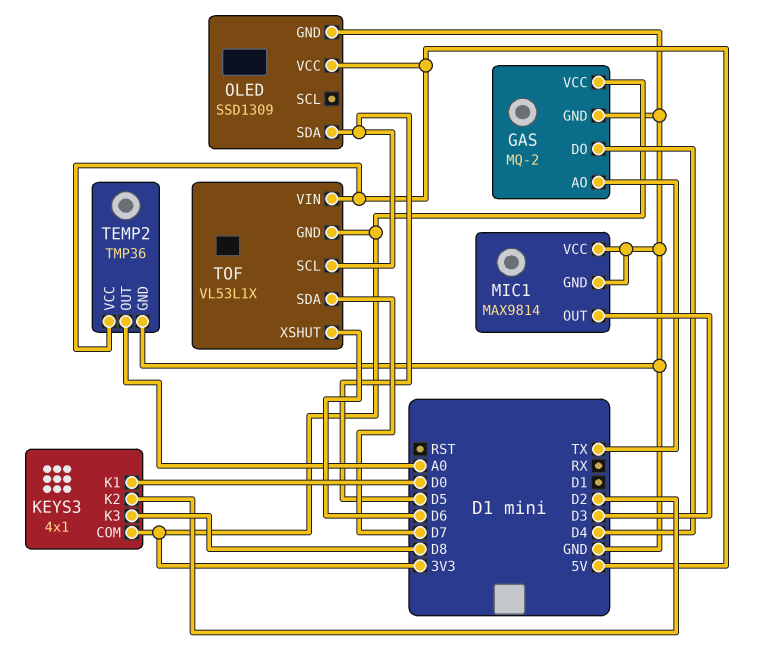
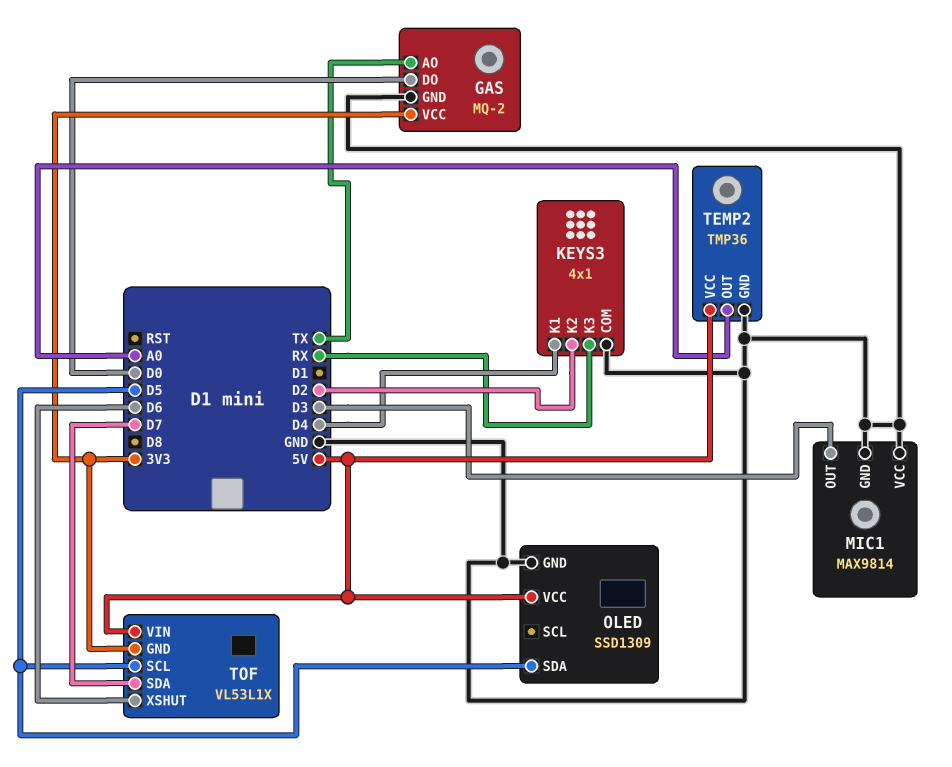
GAS pin DO: D4 -> D0
KEYS3 pin COM: 3V3 -> GND
KEYS3 pin K1: D0 -> D4
KEYS3 pin K3: D8 -> RX

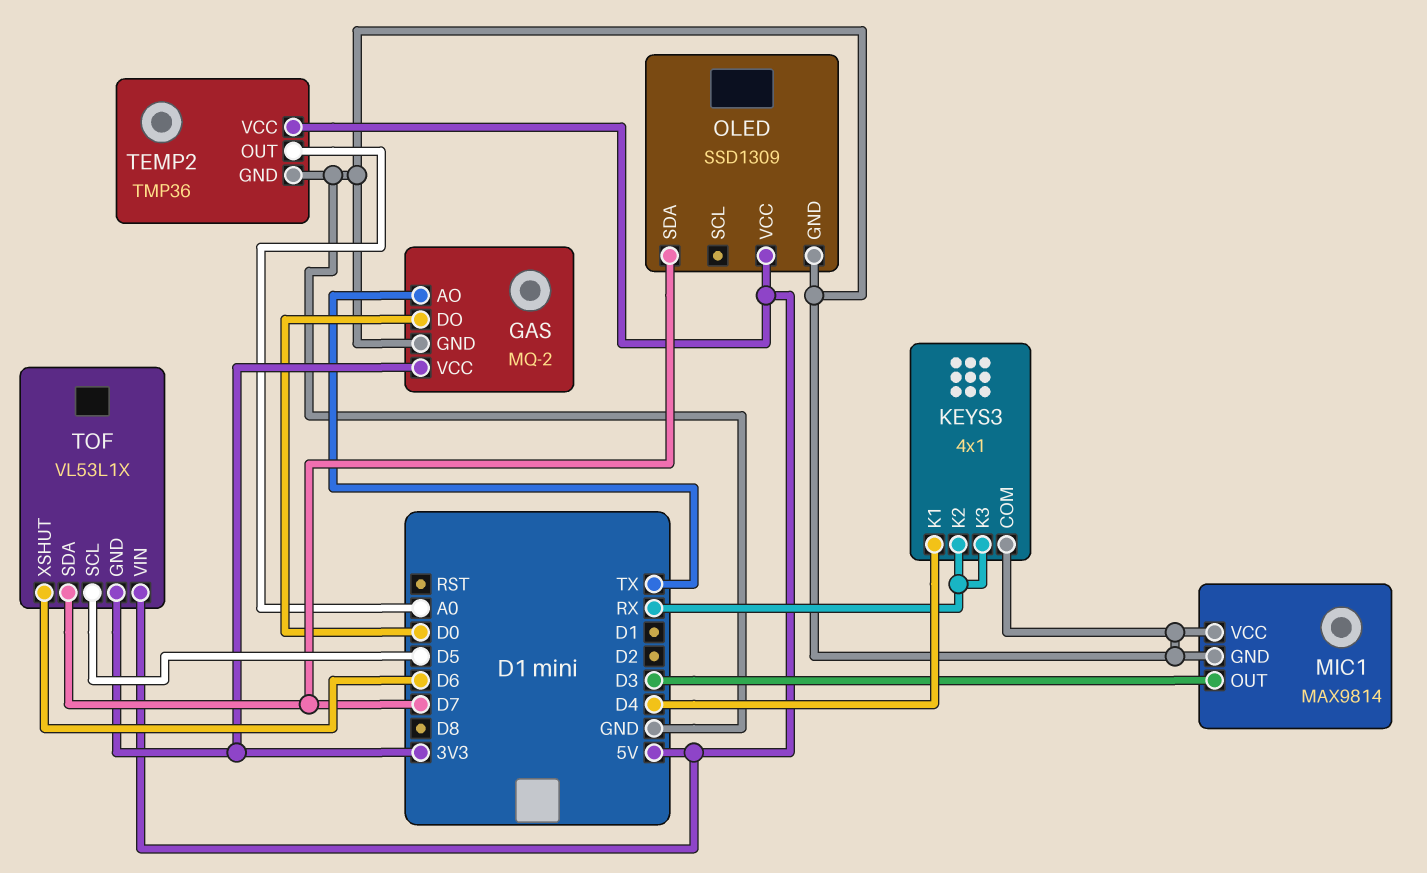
KEYS3 pin K2: D2 -> RX
OLED pin SDA: D5 -> D7

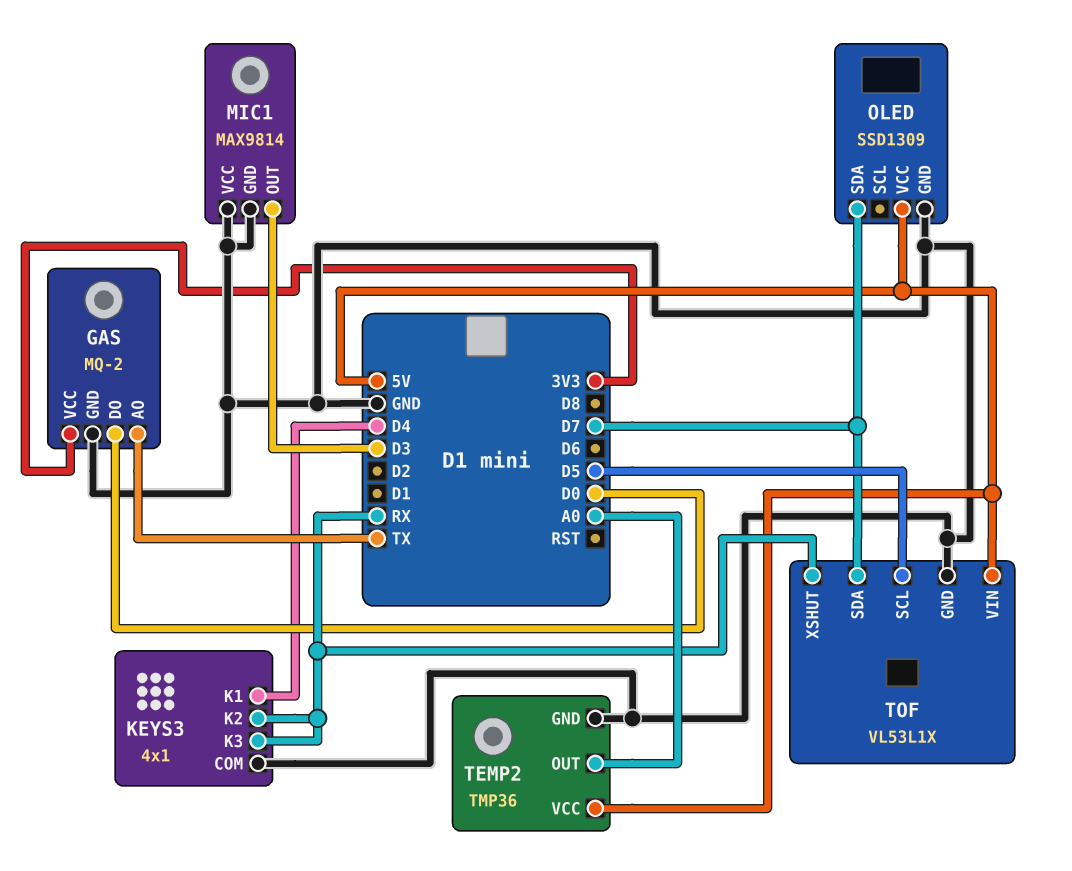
TOF pin GND: 3V3 -> GND
TOF pin XSHUT: D6 -> RX

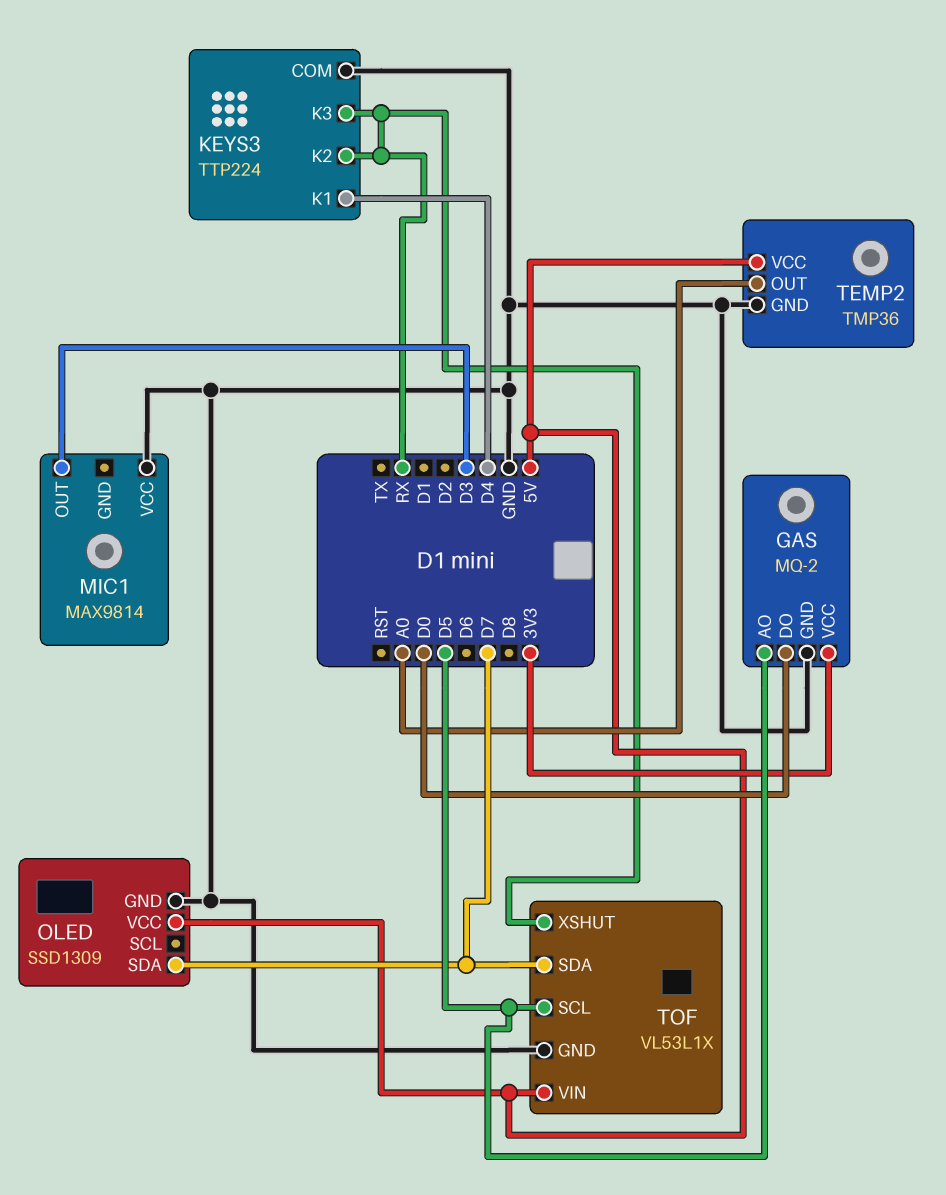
GAS pin AO: TX -> D5
KEYS3: 4x1 -> TTP224
MIC1 pin GND: GND -> none

